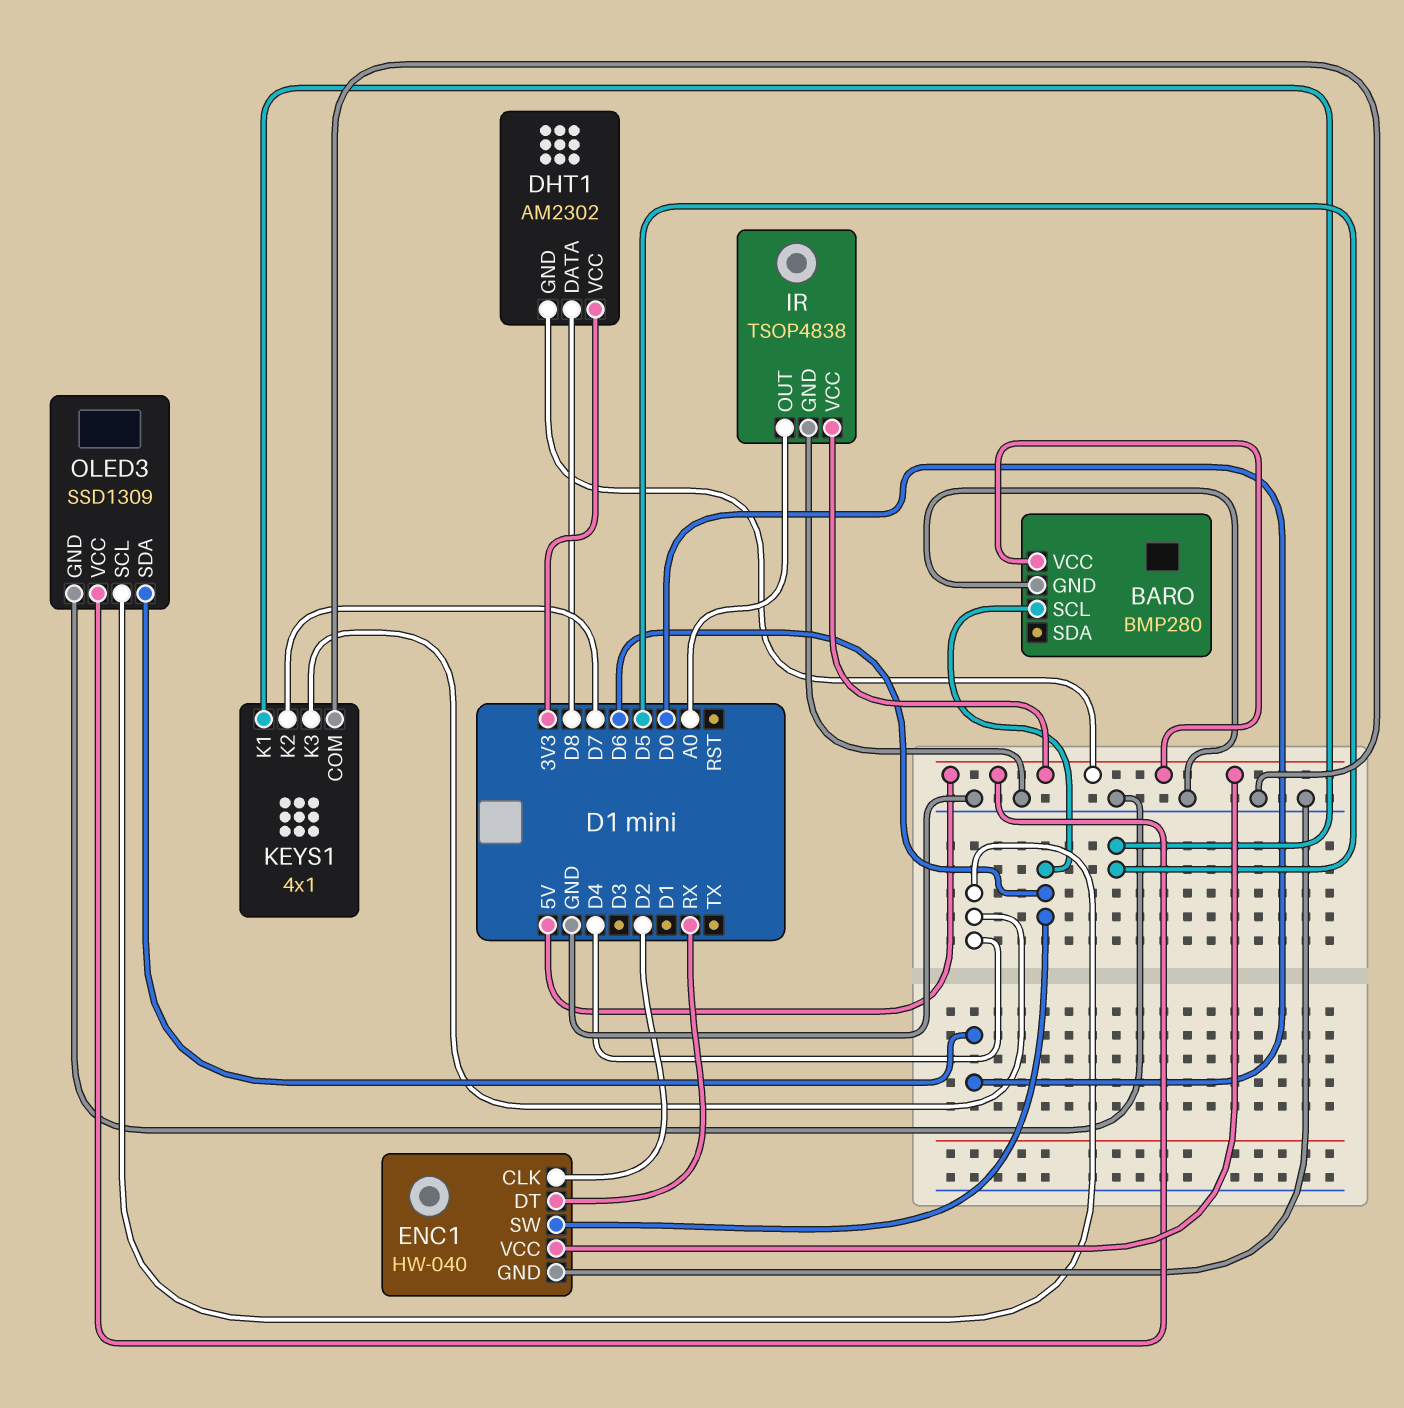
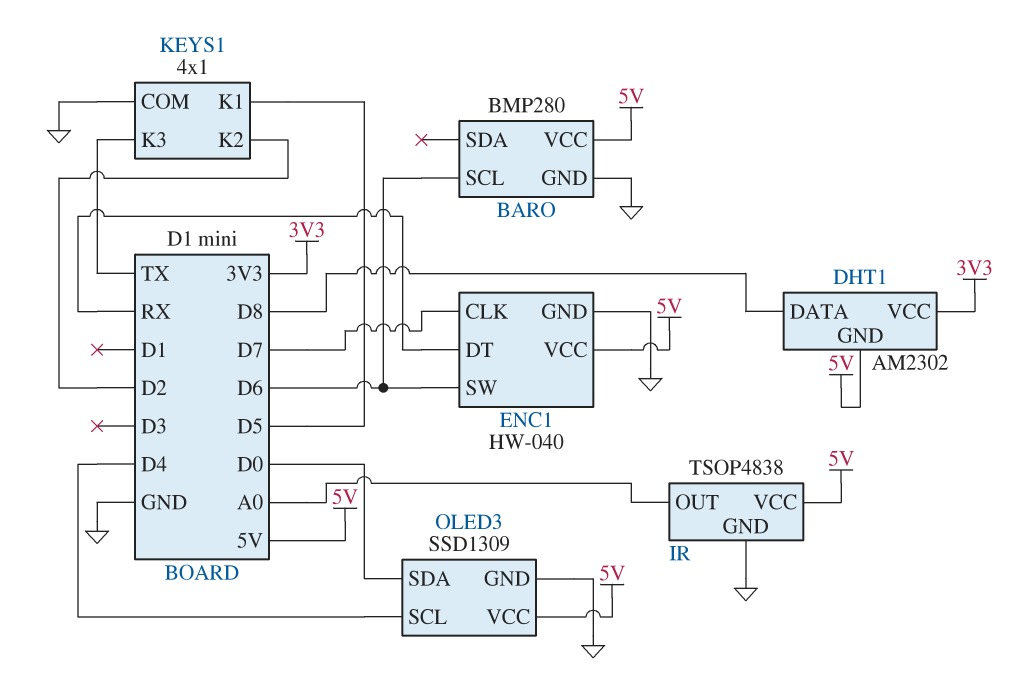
ENC1 pin CLK: D2 -> D7
KEYS1 pin K2: D7 -> D2
KEYS1 pin K3: D4 -> TX

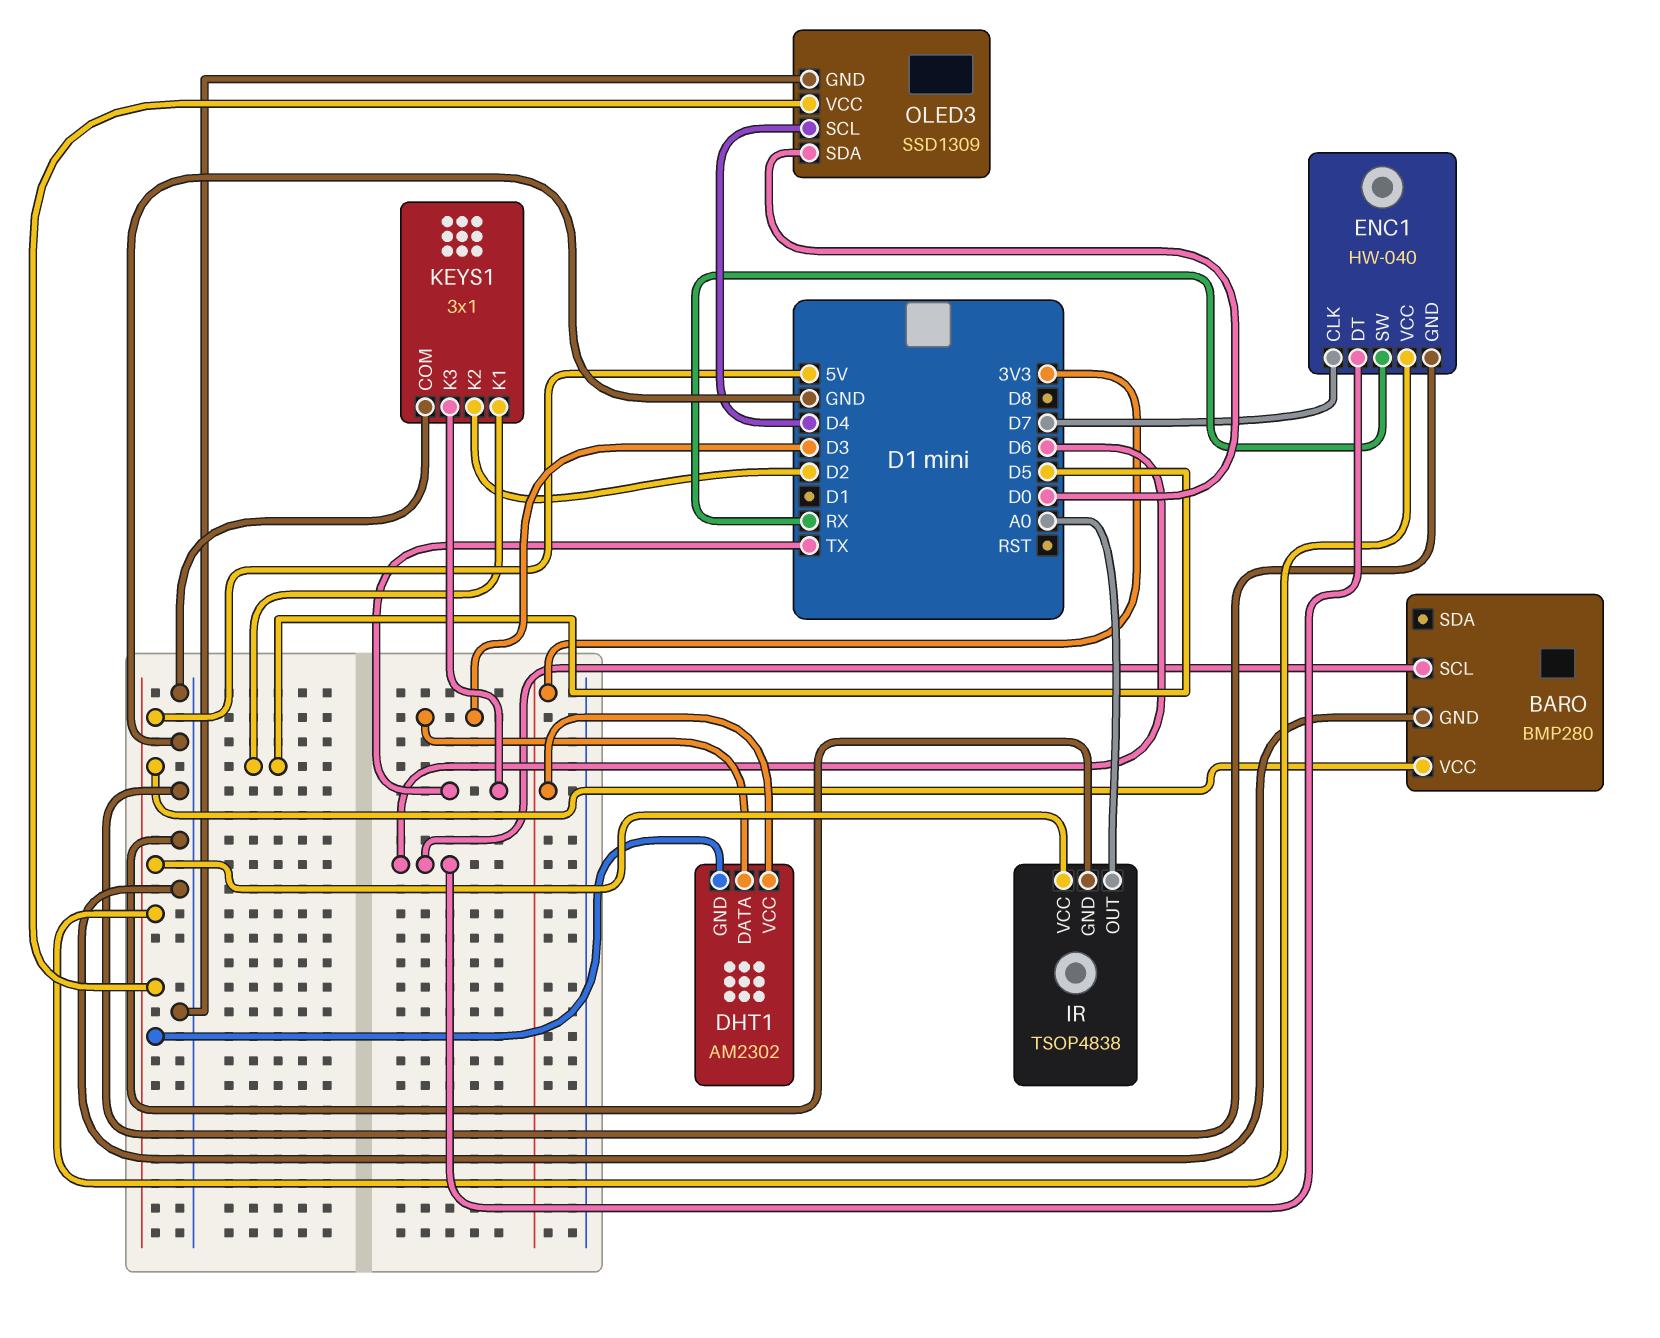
DHT1 pin DATA: D8 -> D3
ENC1 pin DT: RX -> D6
ENC1 pin SW: D6 -> RX
KEYS1: 4x1 -> 3x1

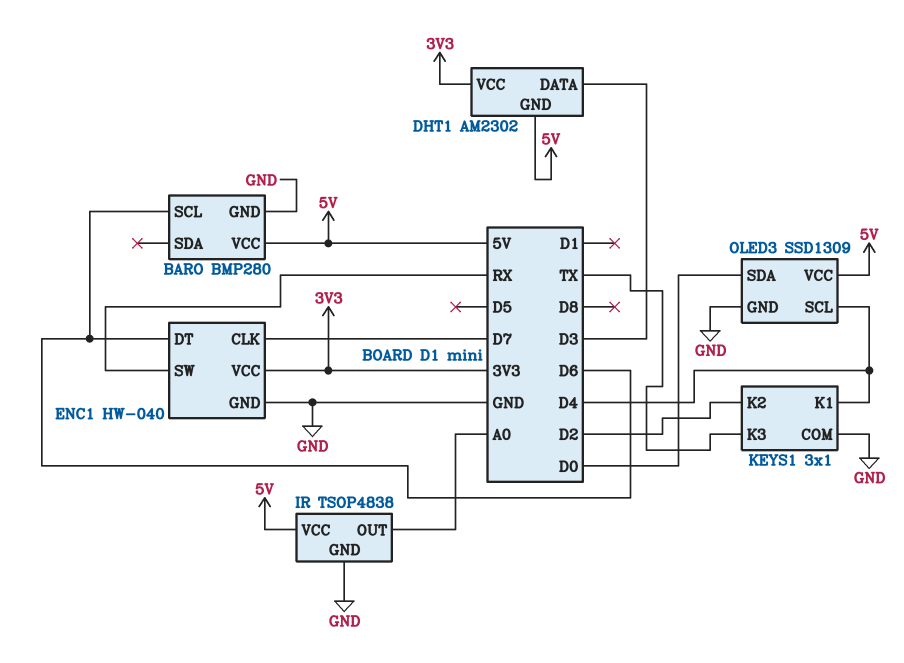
ENC1 pin VCC: 5V -> 3V3
KEYS1 pin K1: D5 -> D4

